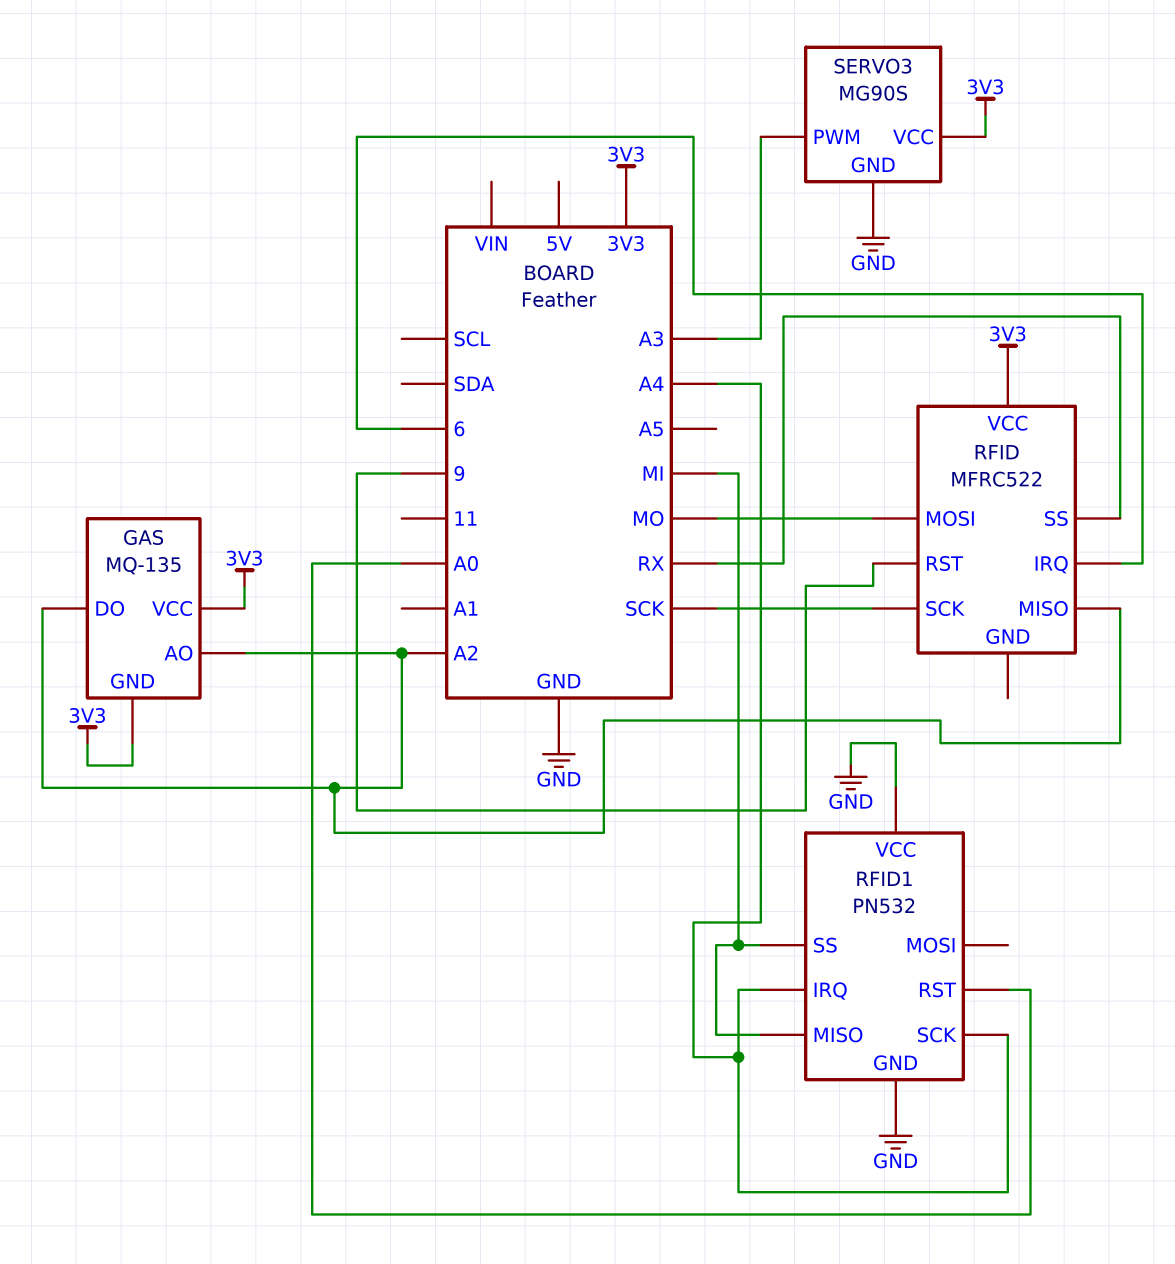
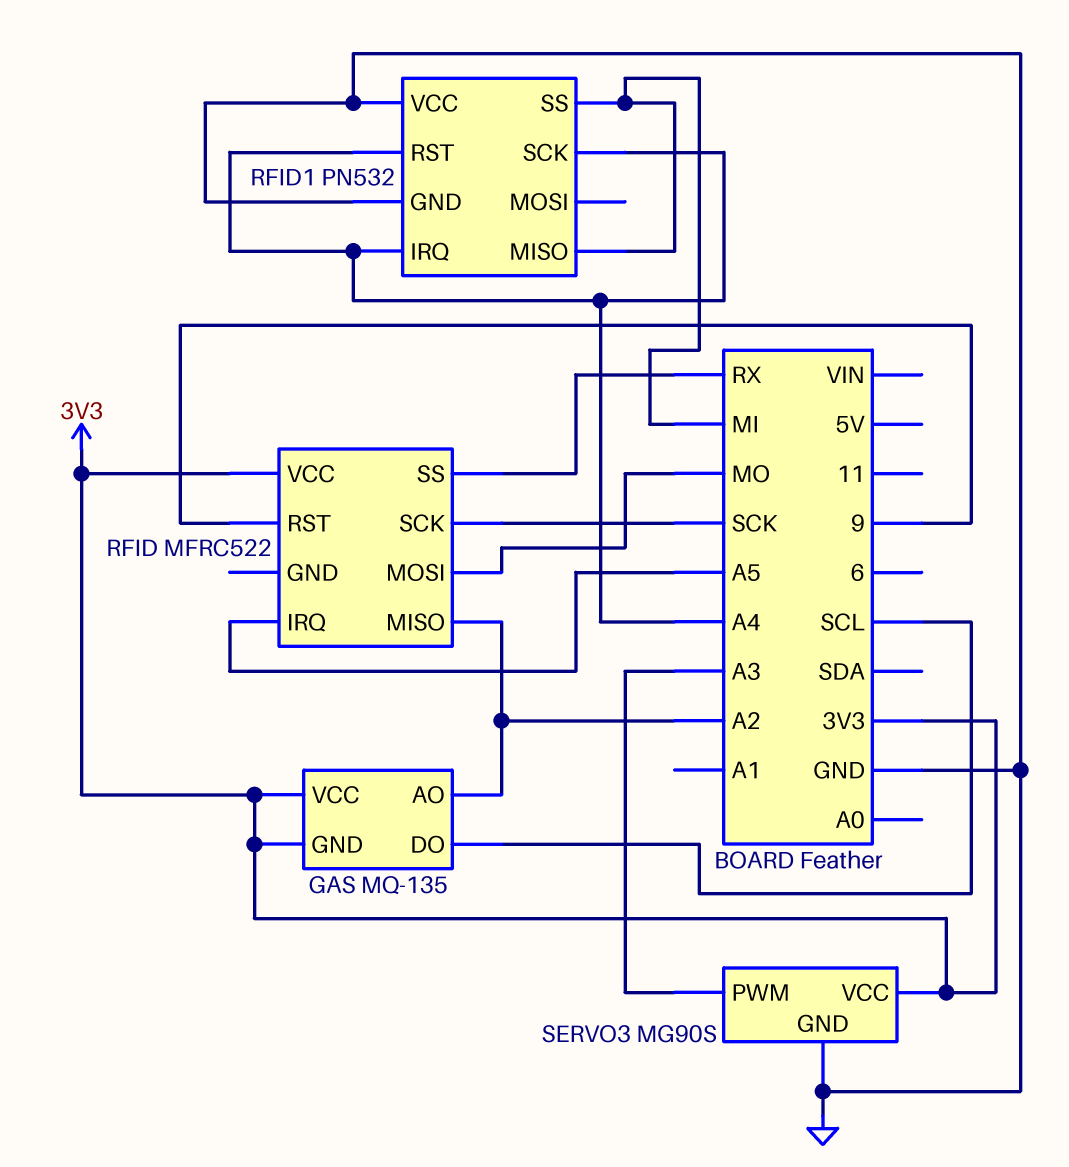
GAS pin DO: A2 -> SCL
RFID pin IRQ: 6 -> A5
RFID1 pin RST: A0 -> A4

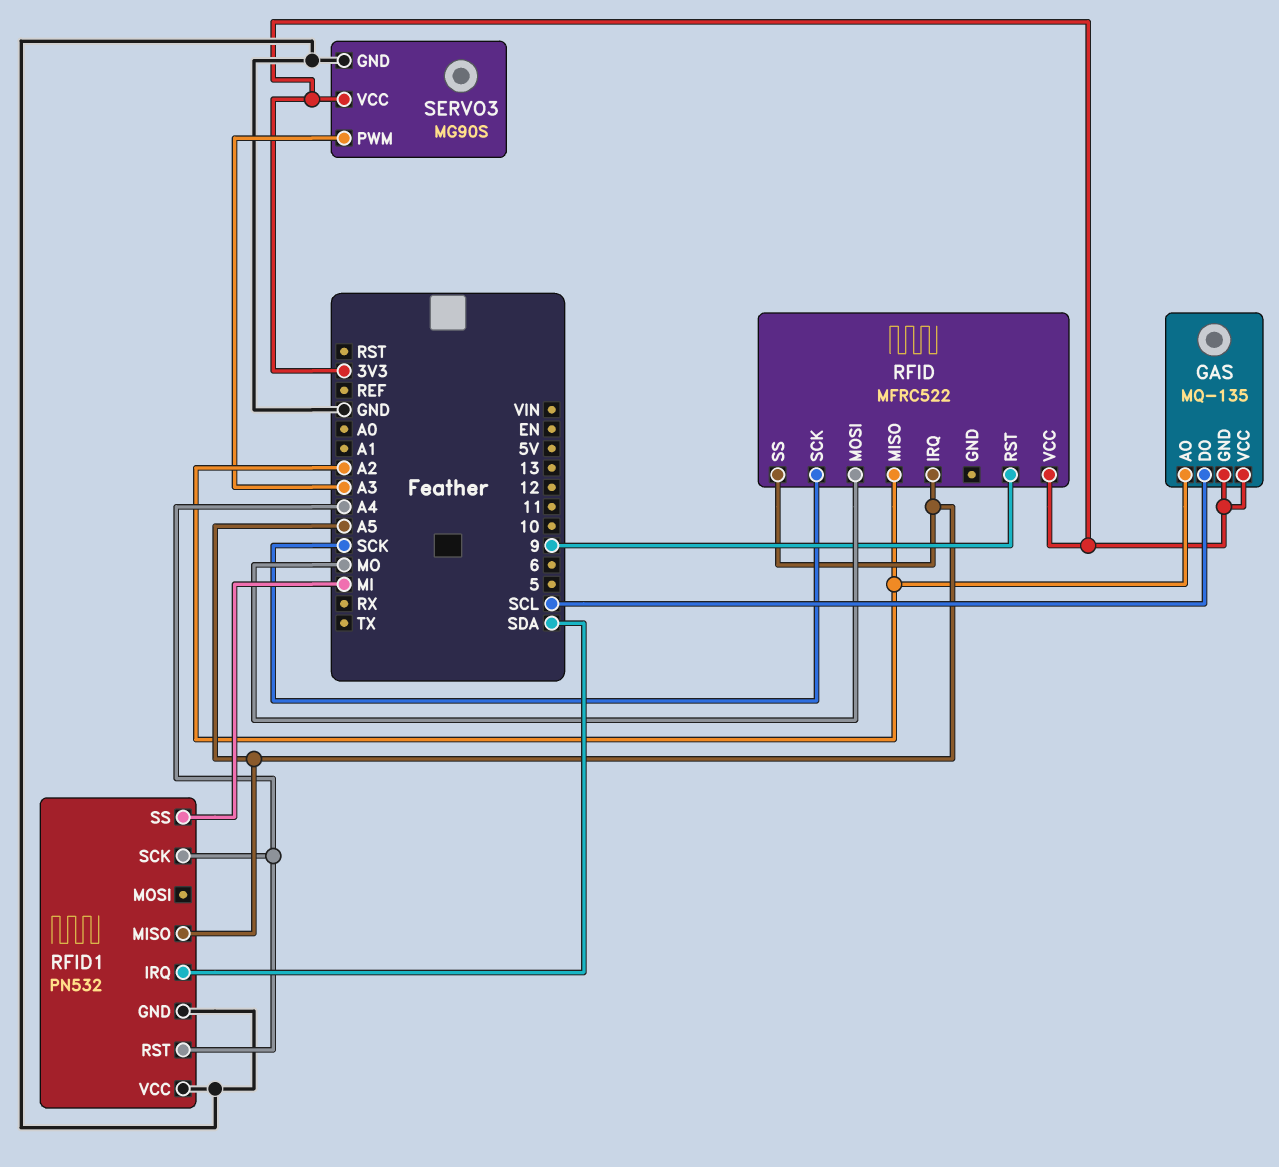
RFID pin SS: RX -> A5
RFID1 pin IRQ: A4 -> SDA
RFID1 pin MISO: MI -> A5

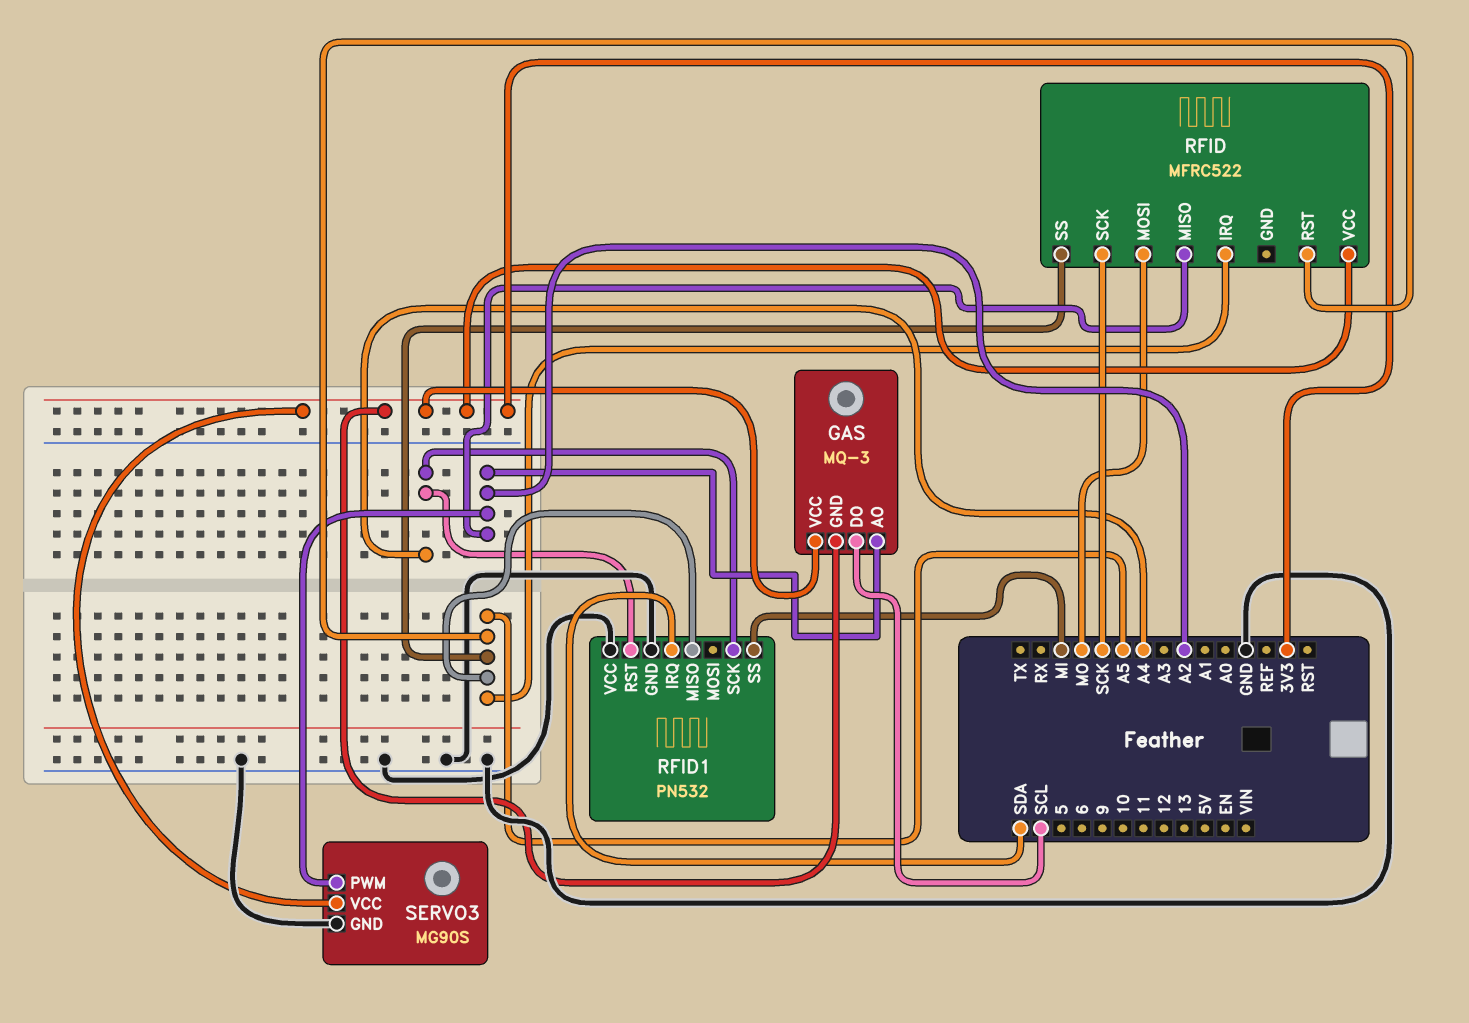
GAS: MQ-135 -> MQ-3
RFID pin RST: 9 -> A5
SERVO3 pin PWM: A3 -> A2

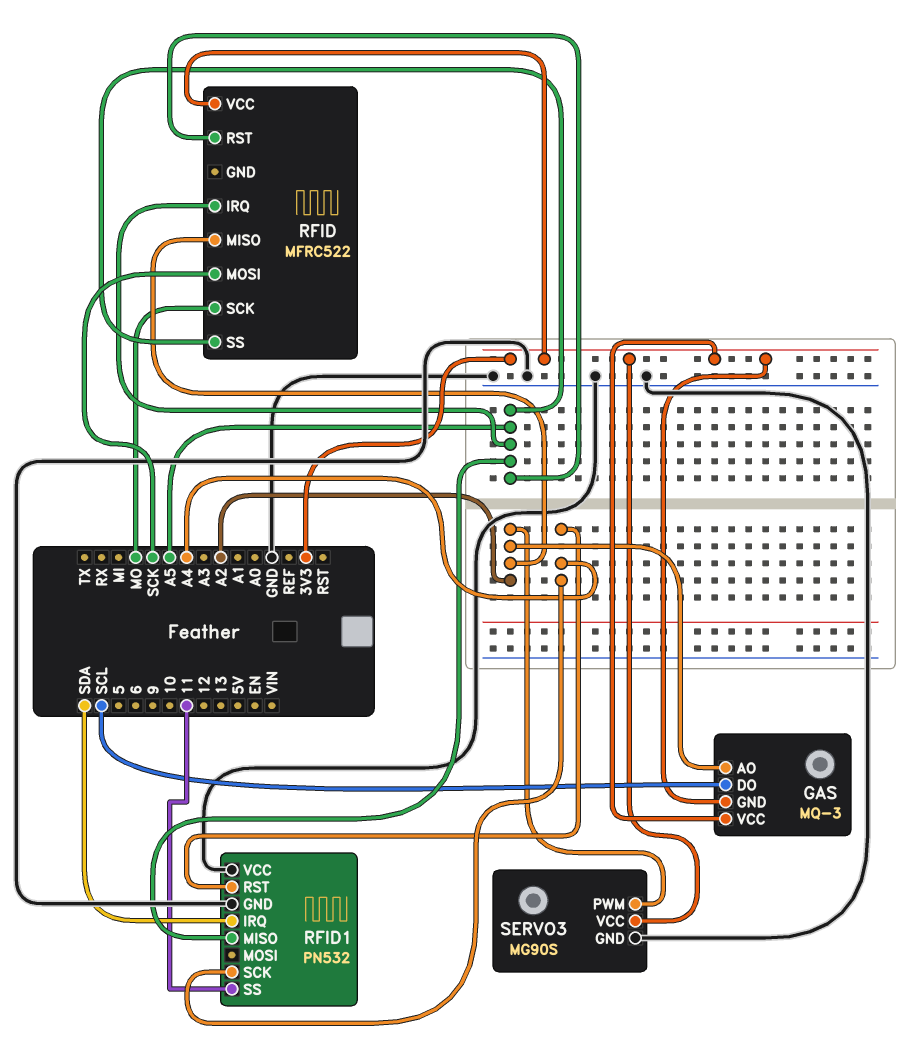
RFID pin MOSI: MO -> SCK
RFID pin SCK: SCK -> MO
RFID1 pin SS: MI -> 11

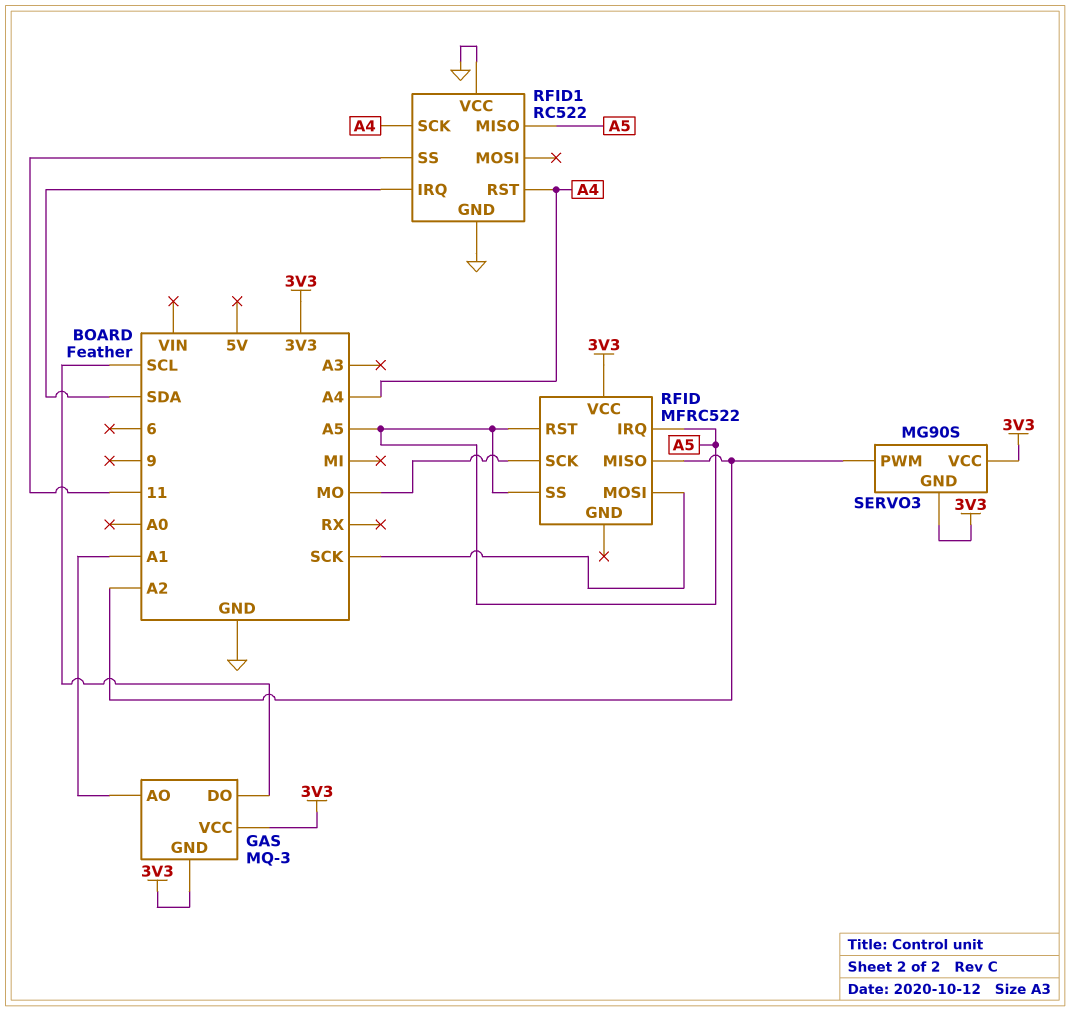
GAS pin AO: A2 -> A1
RFID1: PN532 -> RC522
SERVO3 pin GND: GND -> 3V3

